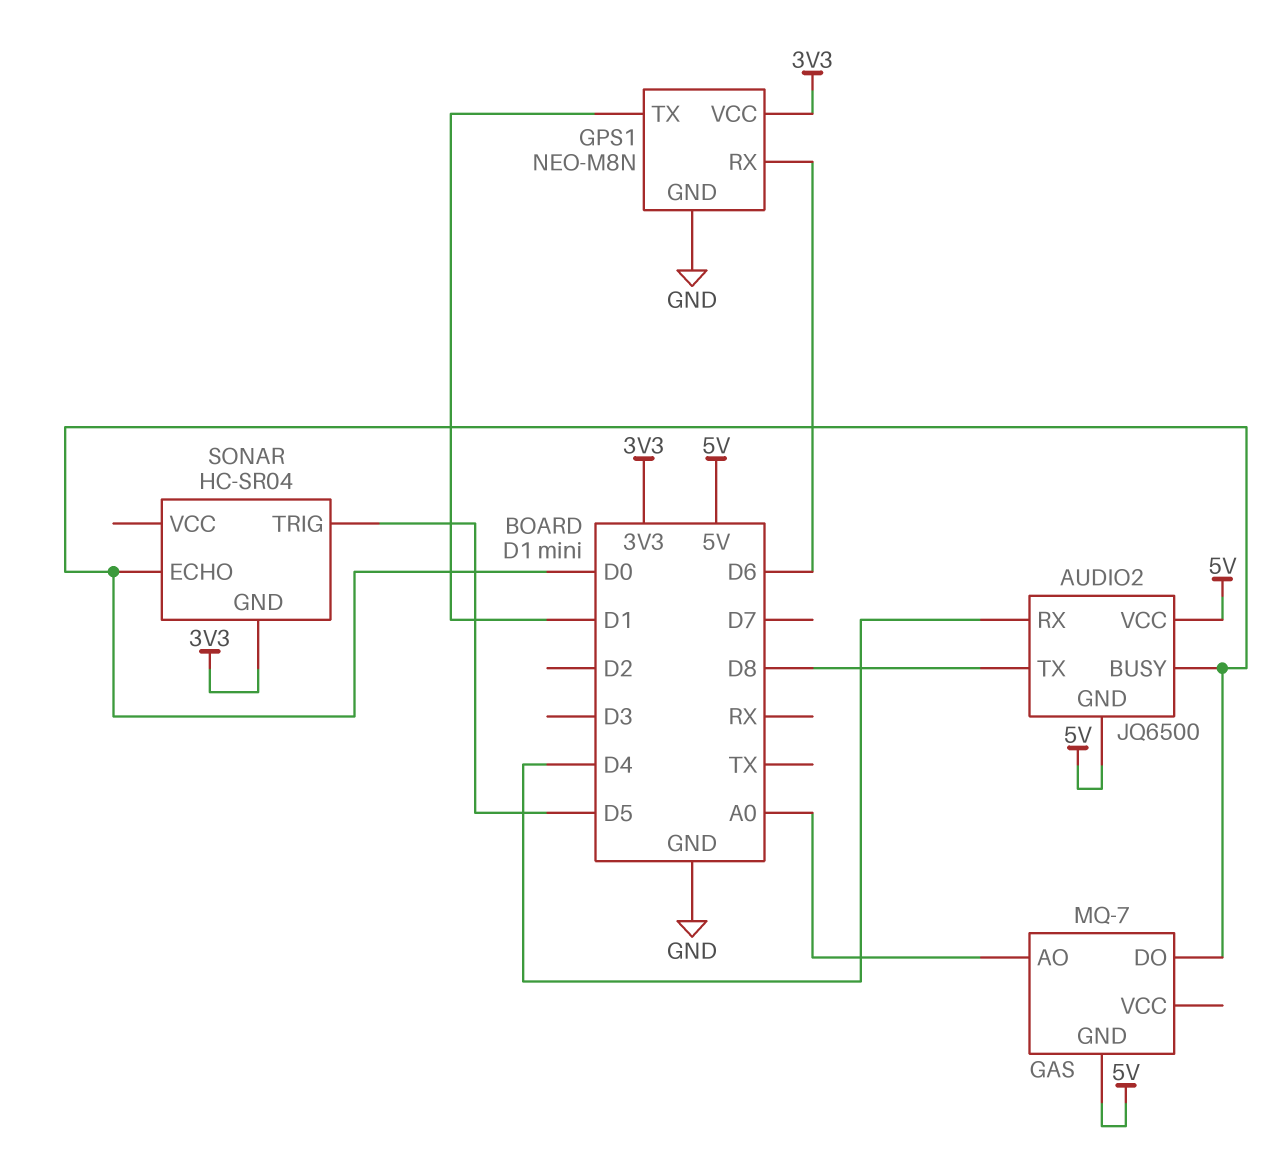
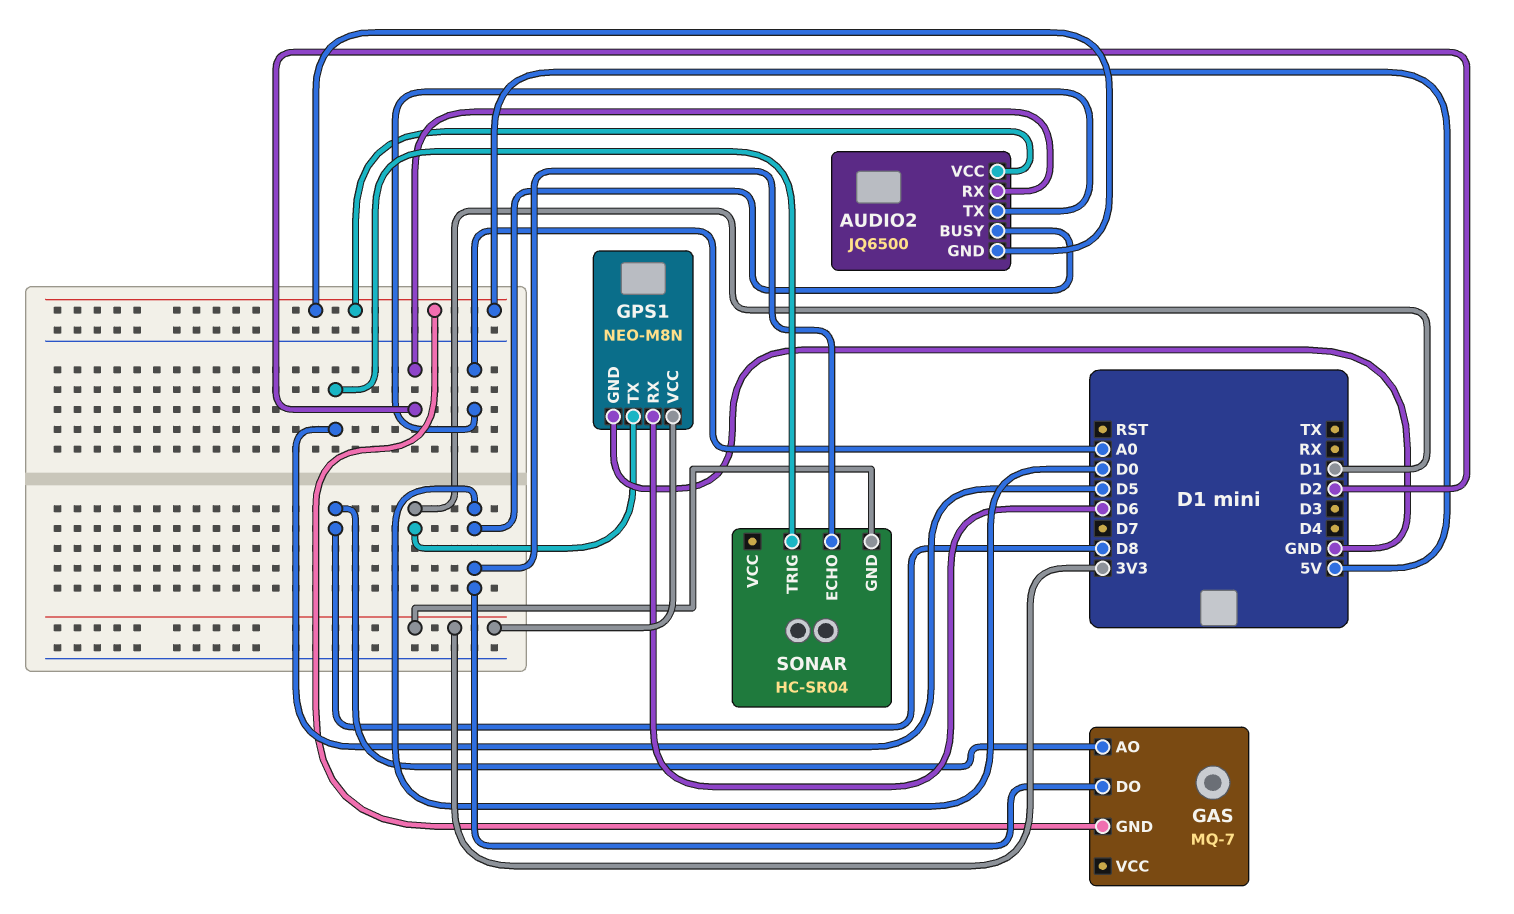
AUDIO2 pin RX: D4 -> D2
AUDIO2 pin TX: D8 -> A0
GAS pin AO: A0 -> D8

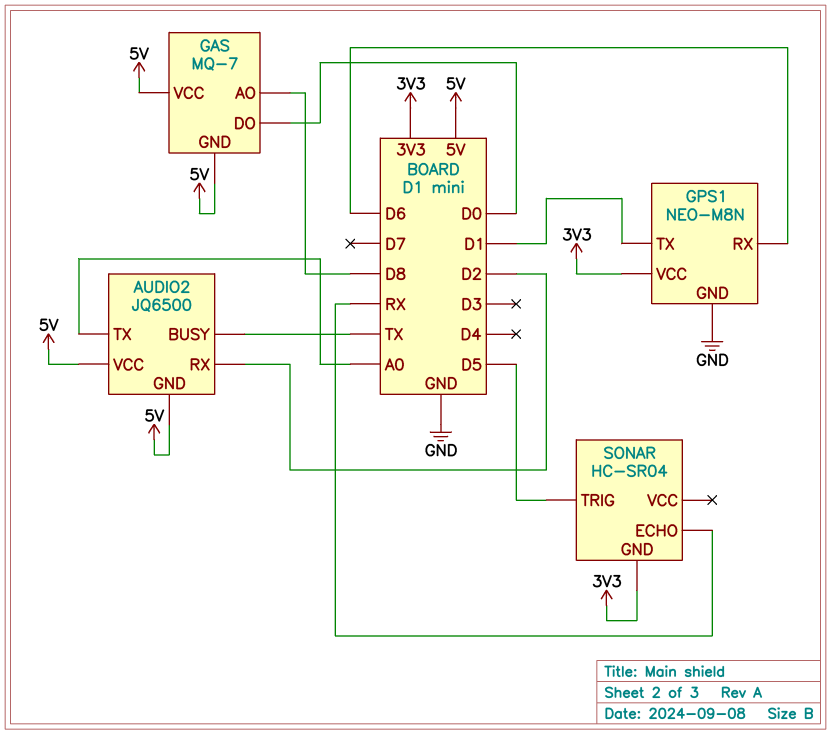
AUDIO2 pin BUSY: D0 -> TX
GAS pin VCC: none -> 5V
SONAR pin ECHO: D0 -> RX

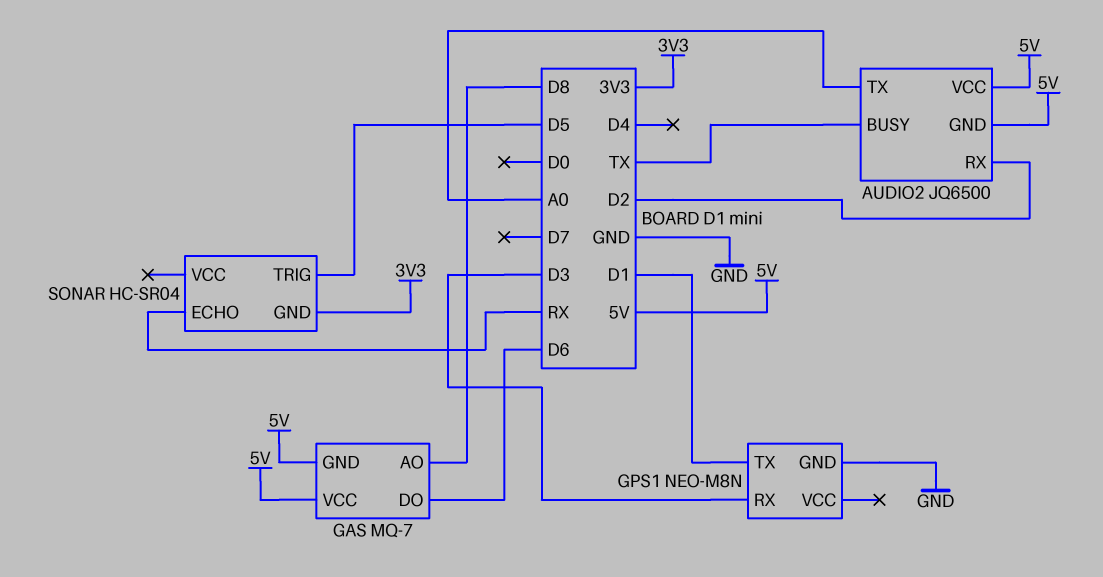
GAS pin DO: D0 -> D6
GPS1 pin RX: D6 -> D3
GPS1 pin VCC: 3V3 -> none

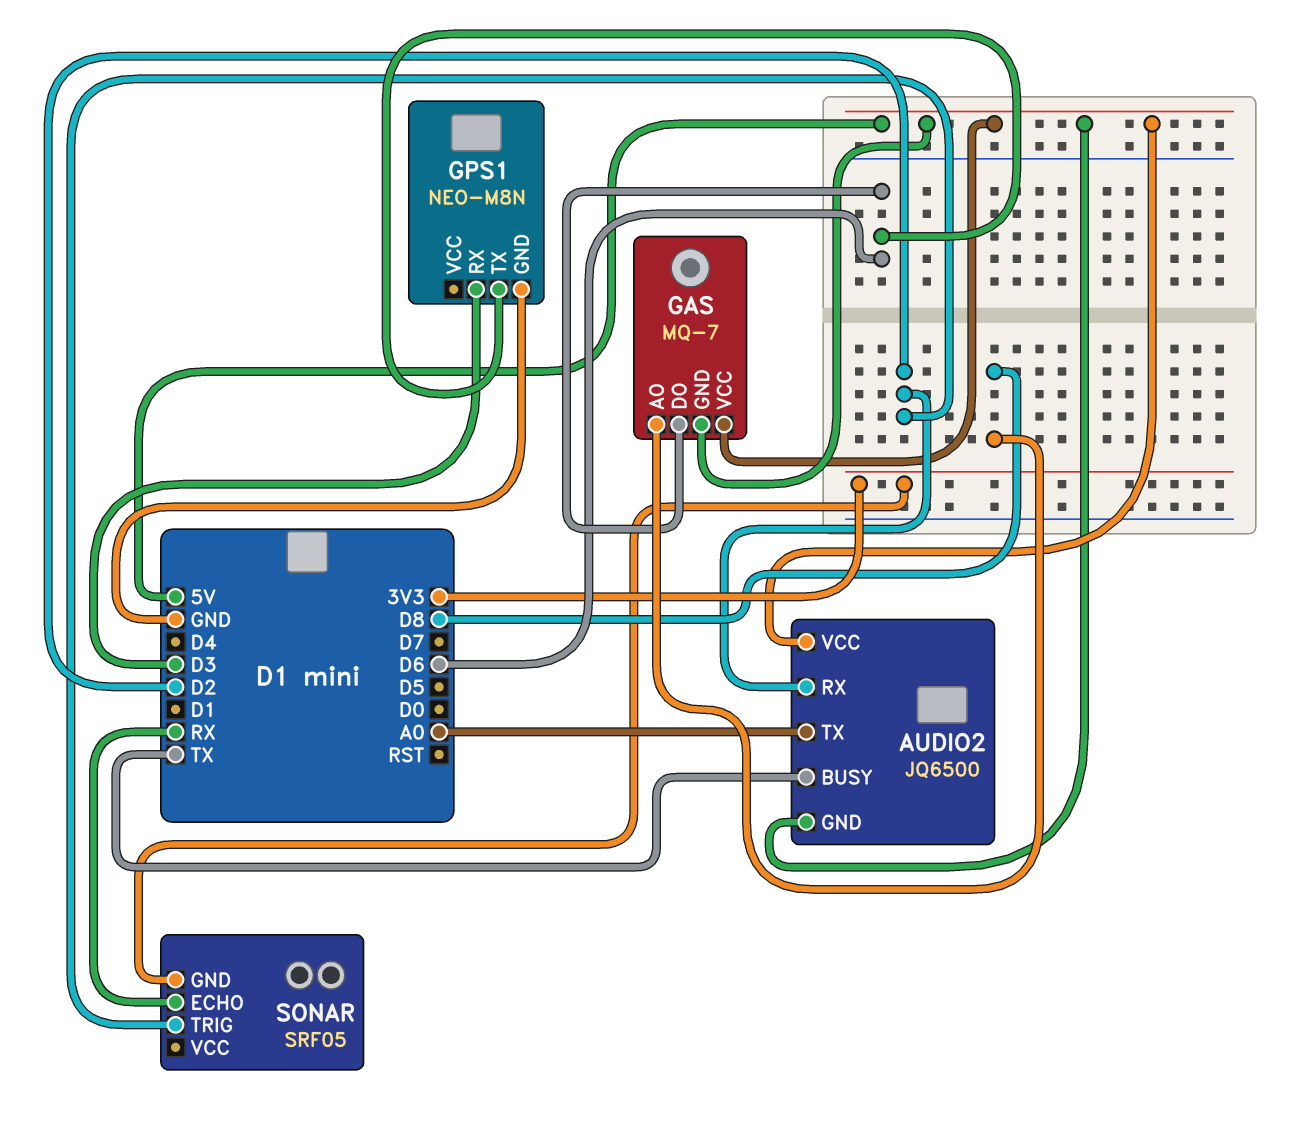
GPS1 pin TX: D1 -> D6
SONAR: HC-SR04 -> SRF05
SONAR pin TRIG: D5 -> D2

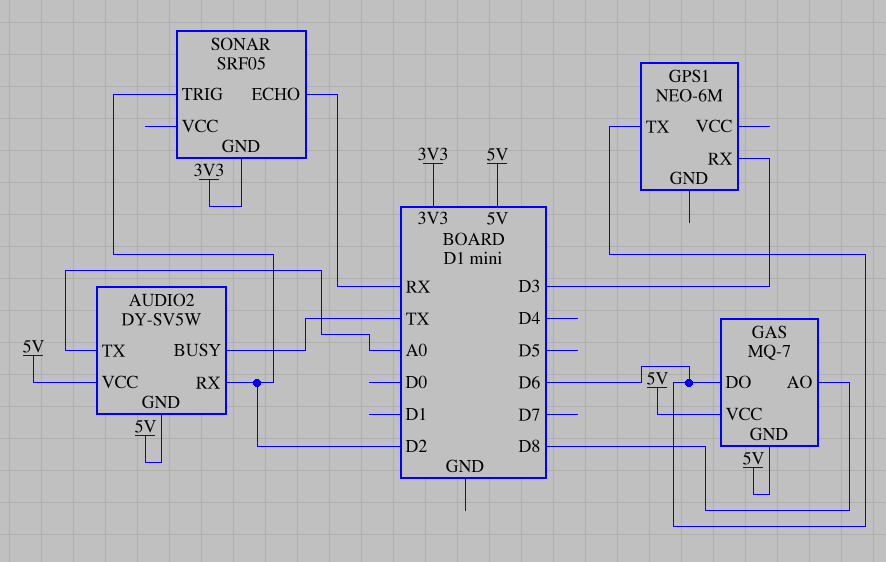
AUDIO2: JQ6500 -> DY-SV5W
GPS1: NEO-M8N -> NEO-6M
GPS1 pin GND: GND -> none

